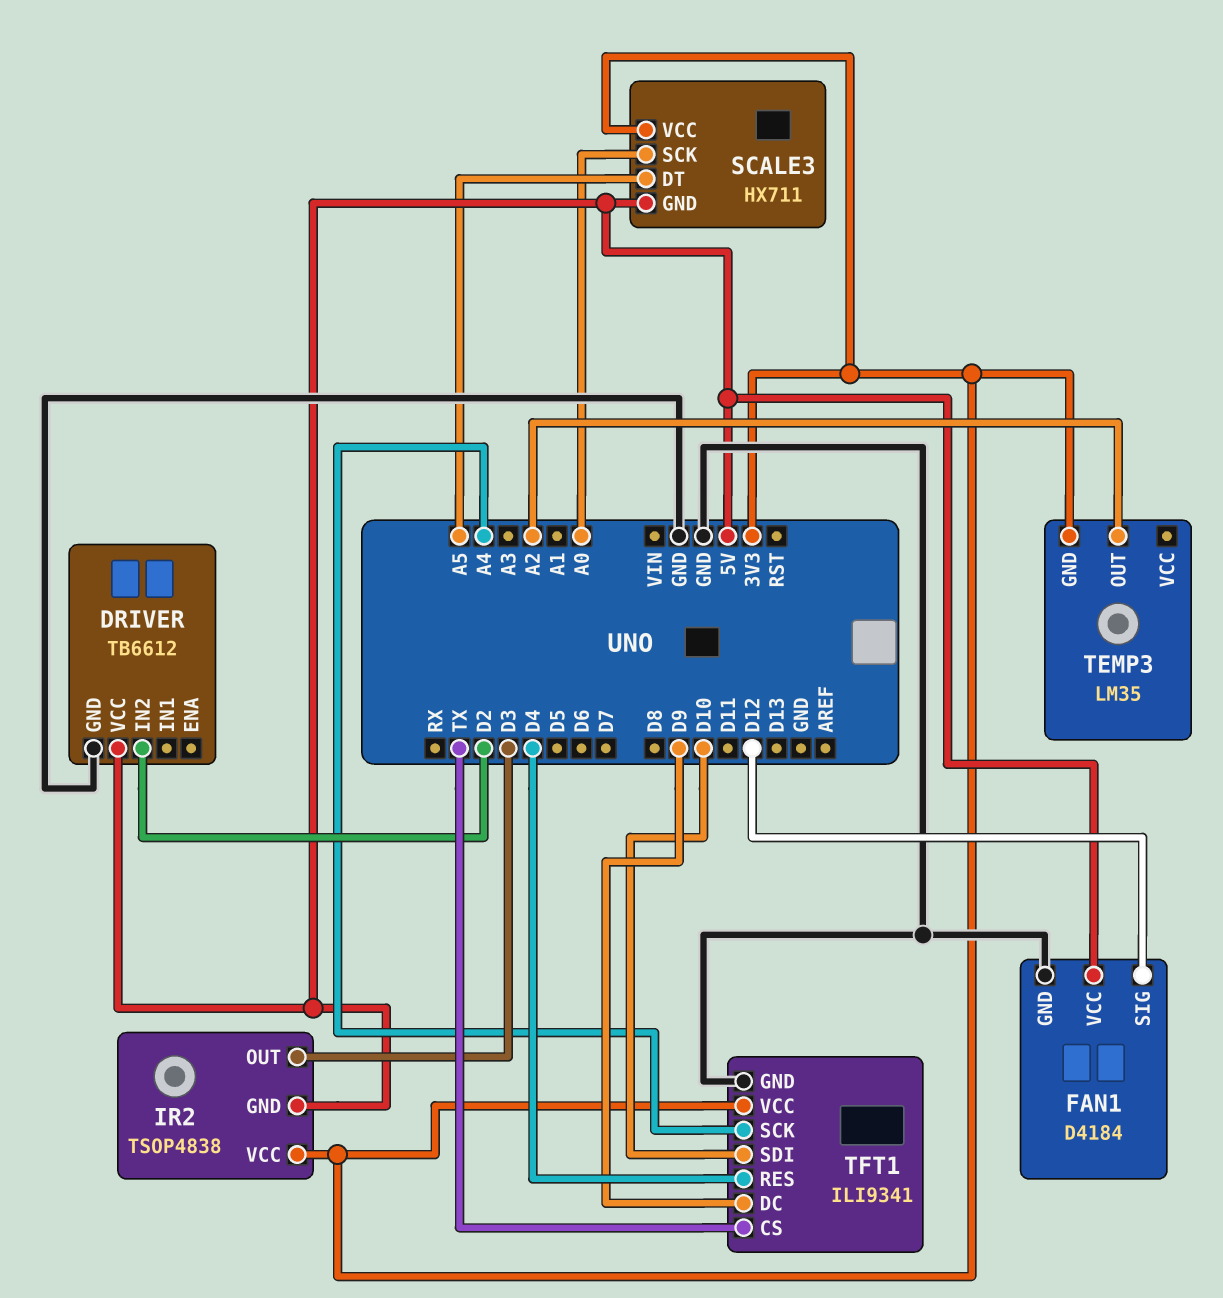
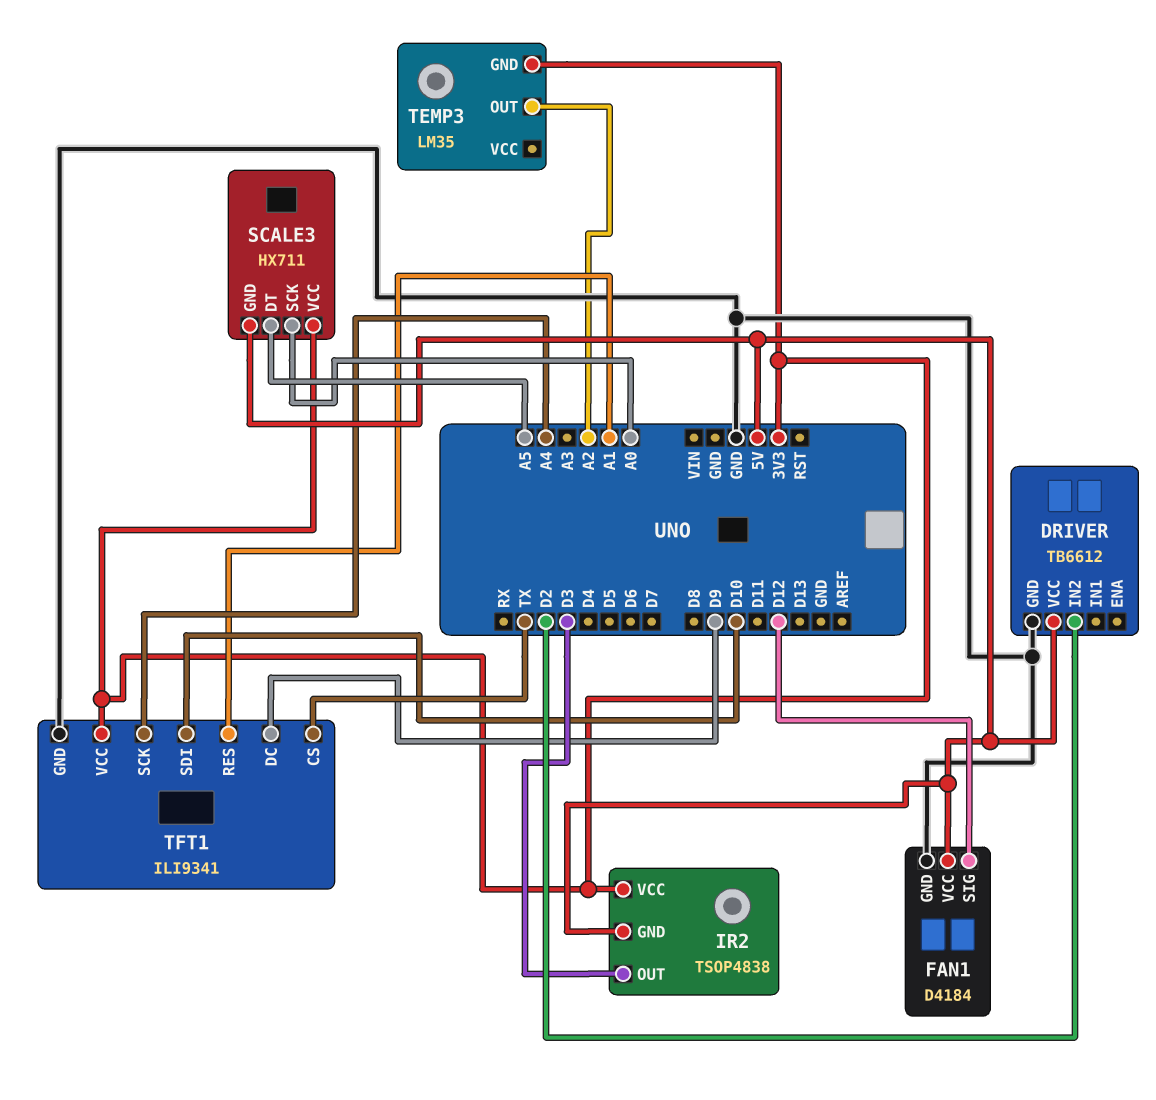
TFT1 pin RES: D4 -> A1

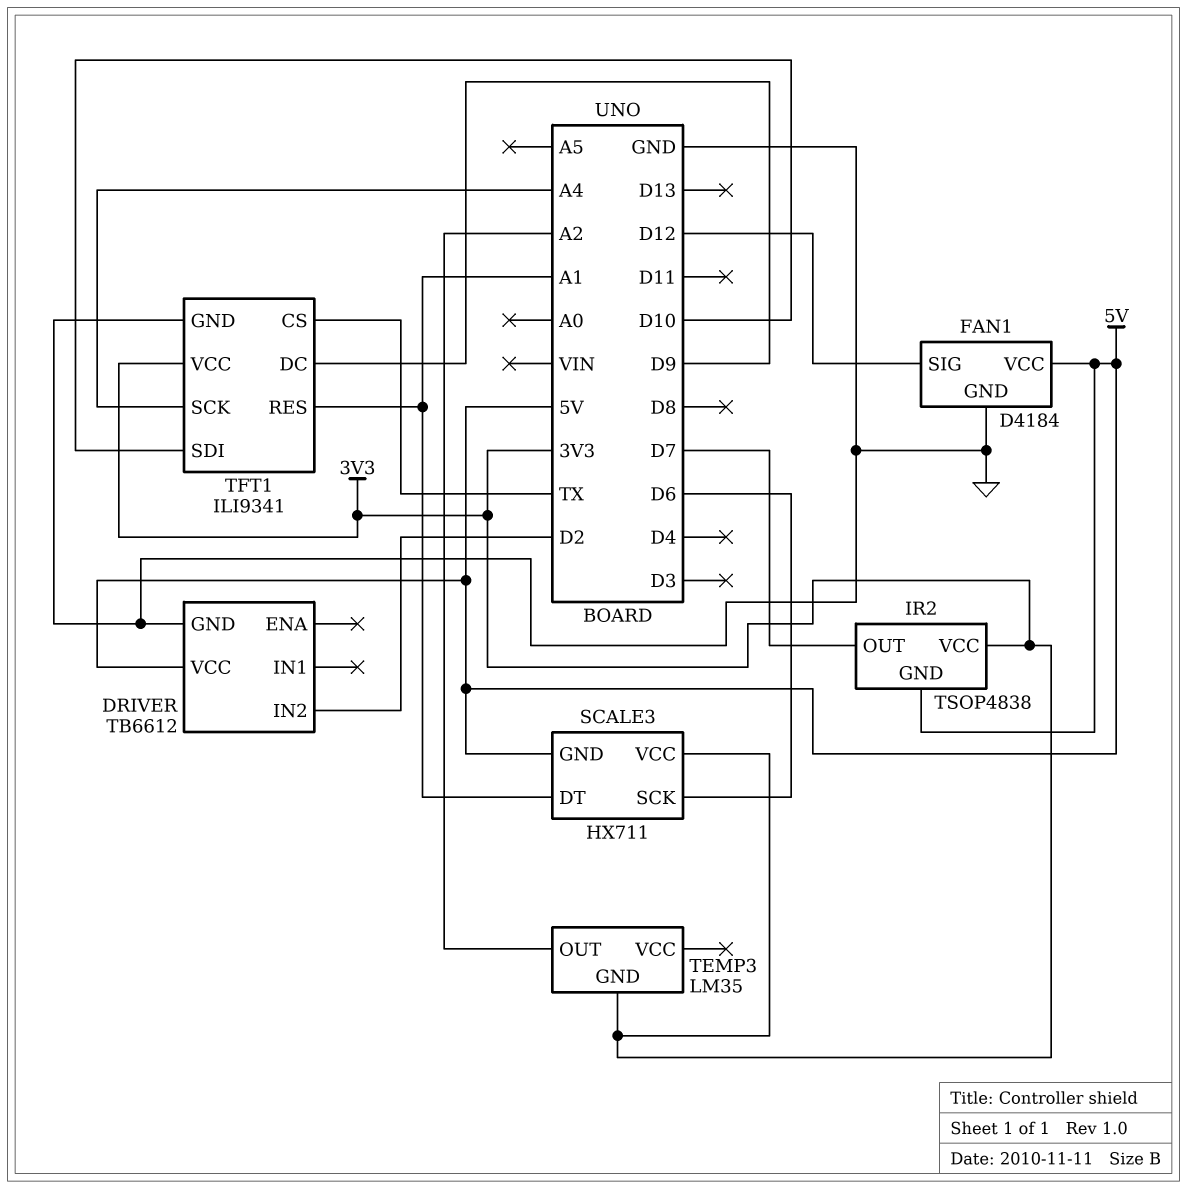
IR2 pin OUT: D3 -> D7
SCALE3 pin DT: A5 -> A1
SCALE3 pin SCK: A0 -> D6

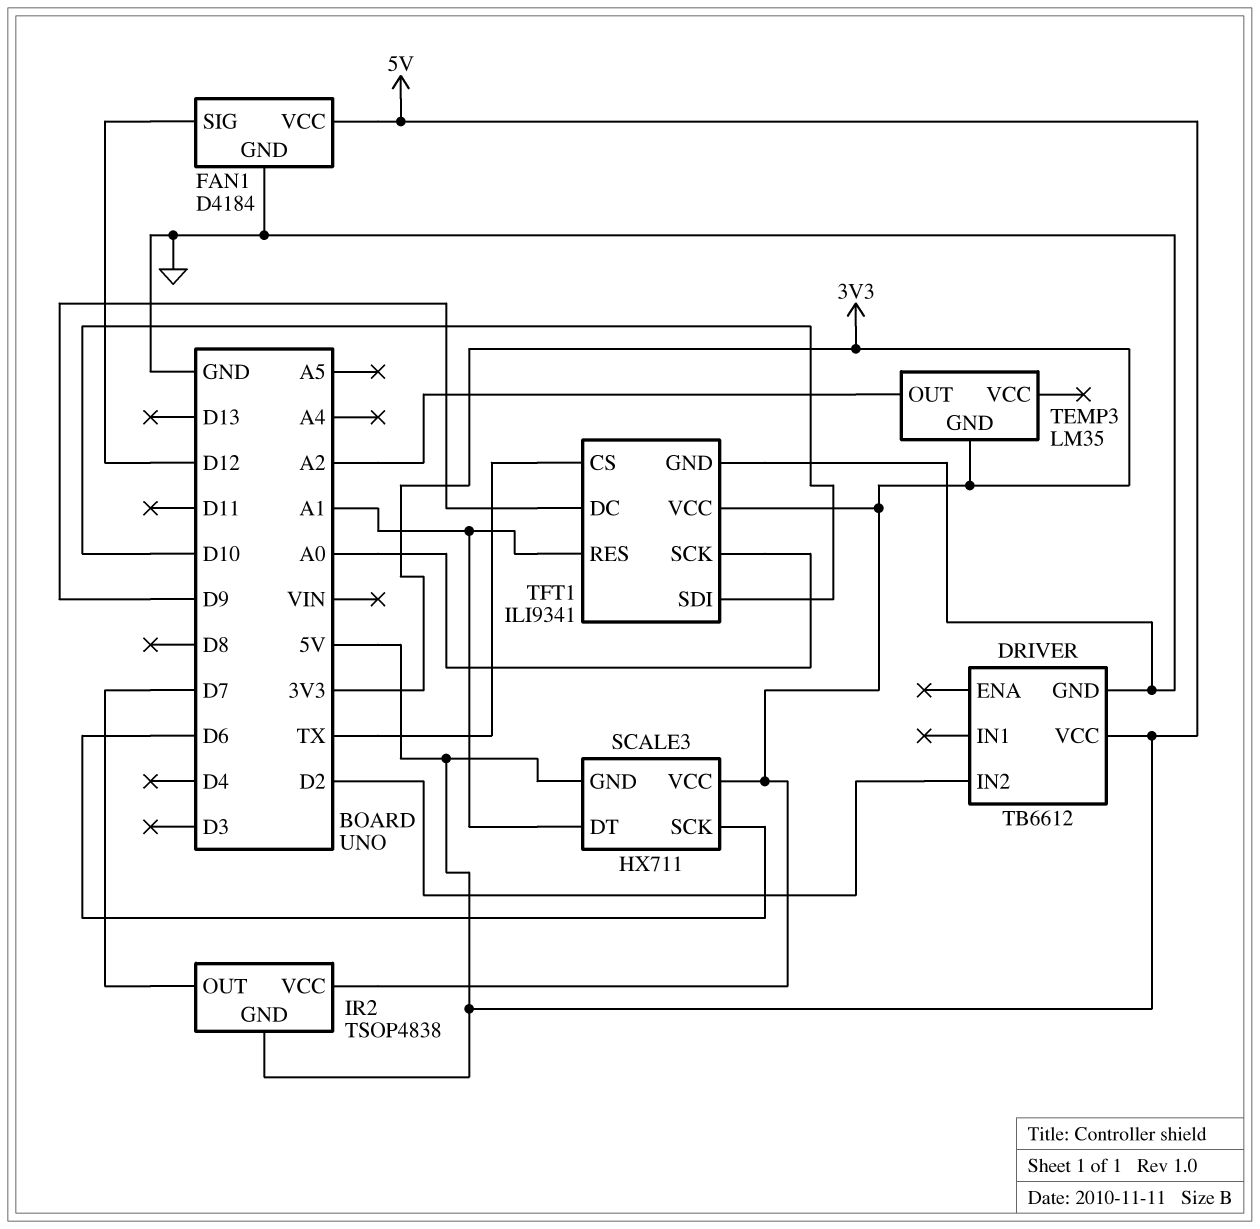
TFT1 pin SCK: A4 -> A0

